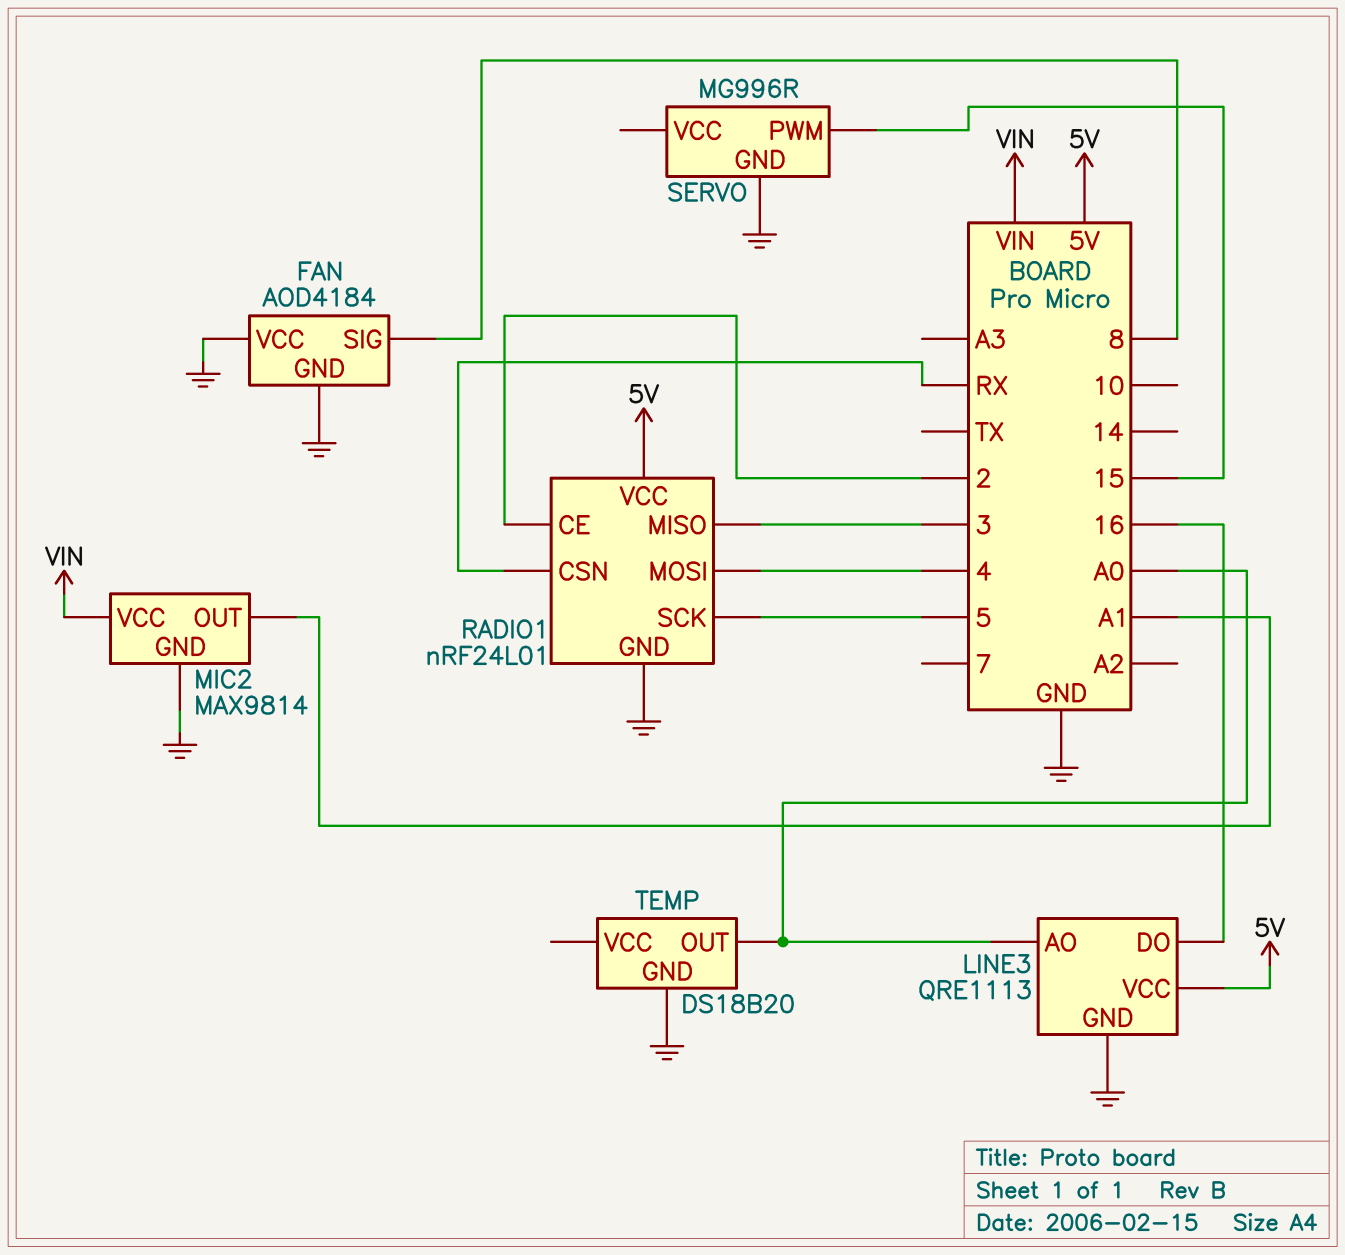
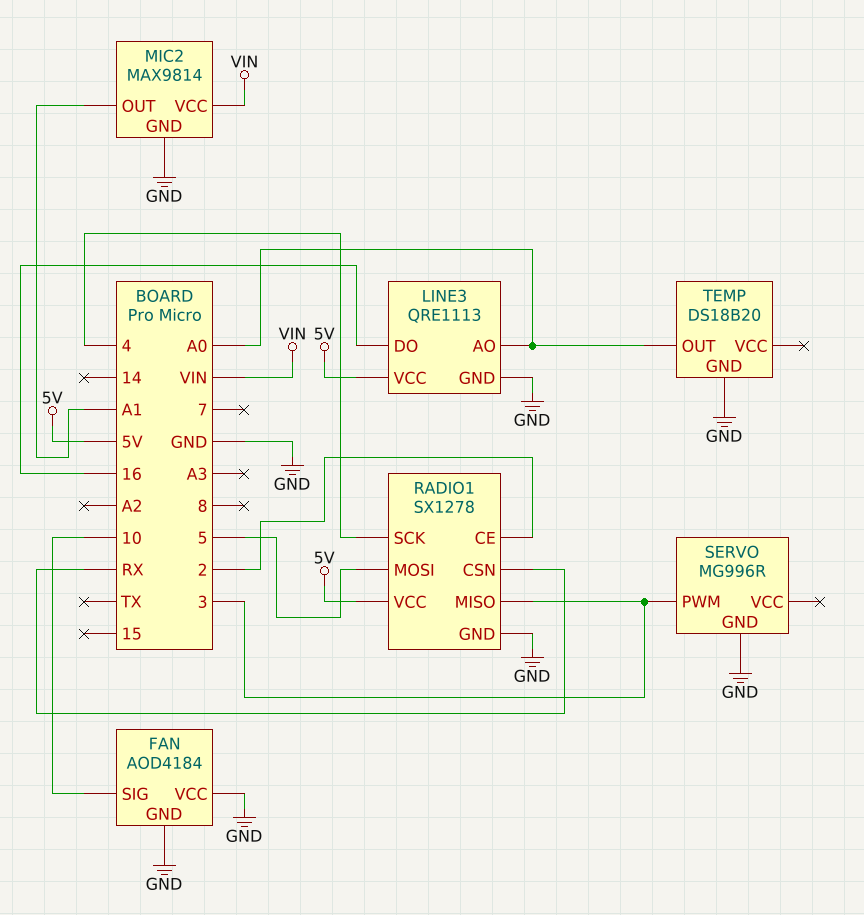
FAN pin SIG: 8 -> 10
RADIO1: nRF24L01 -> SX1278
RADIO1 pin MOSI: 4 -> 5
RADIO1 pin SCK: 5 -> 4
SERVO pin PWM: 15 -> 3

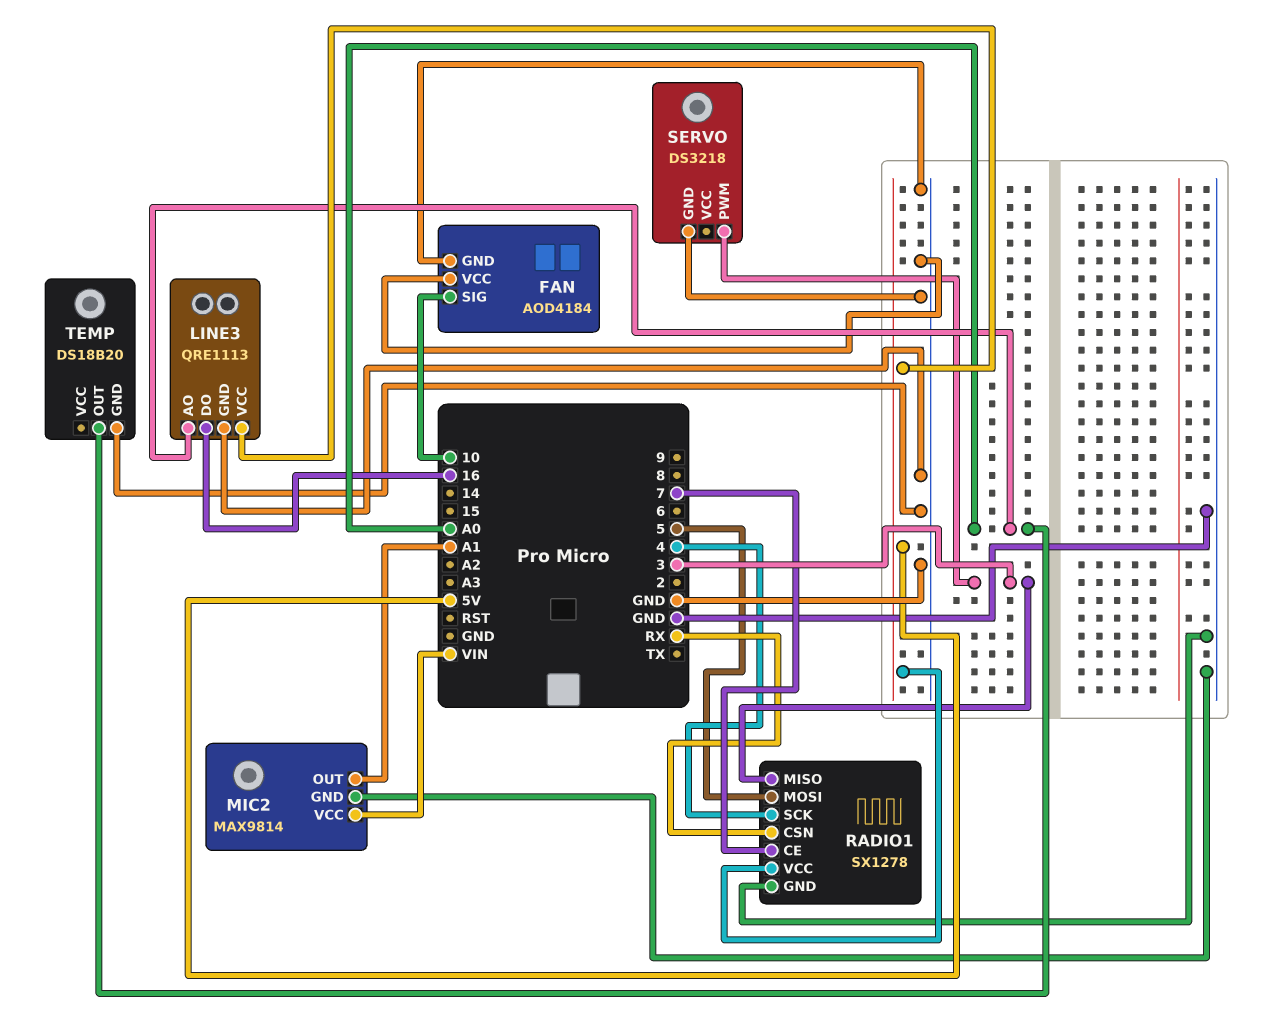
RADIO1 pin CE: 2 -> 7
SERVO: MG996R -> DS3218

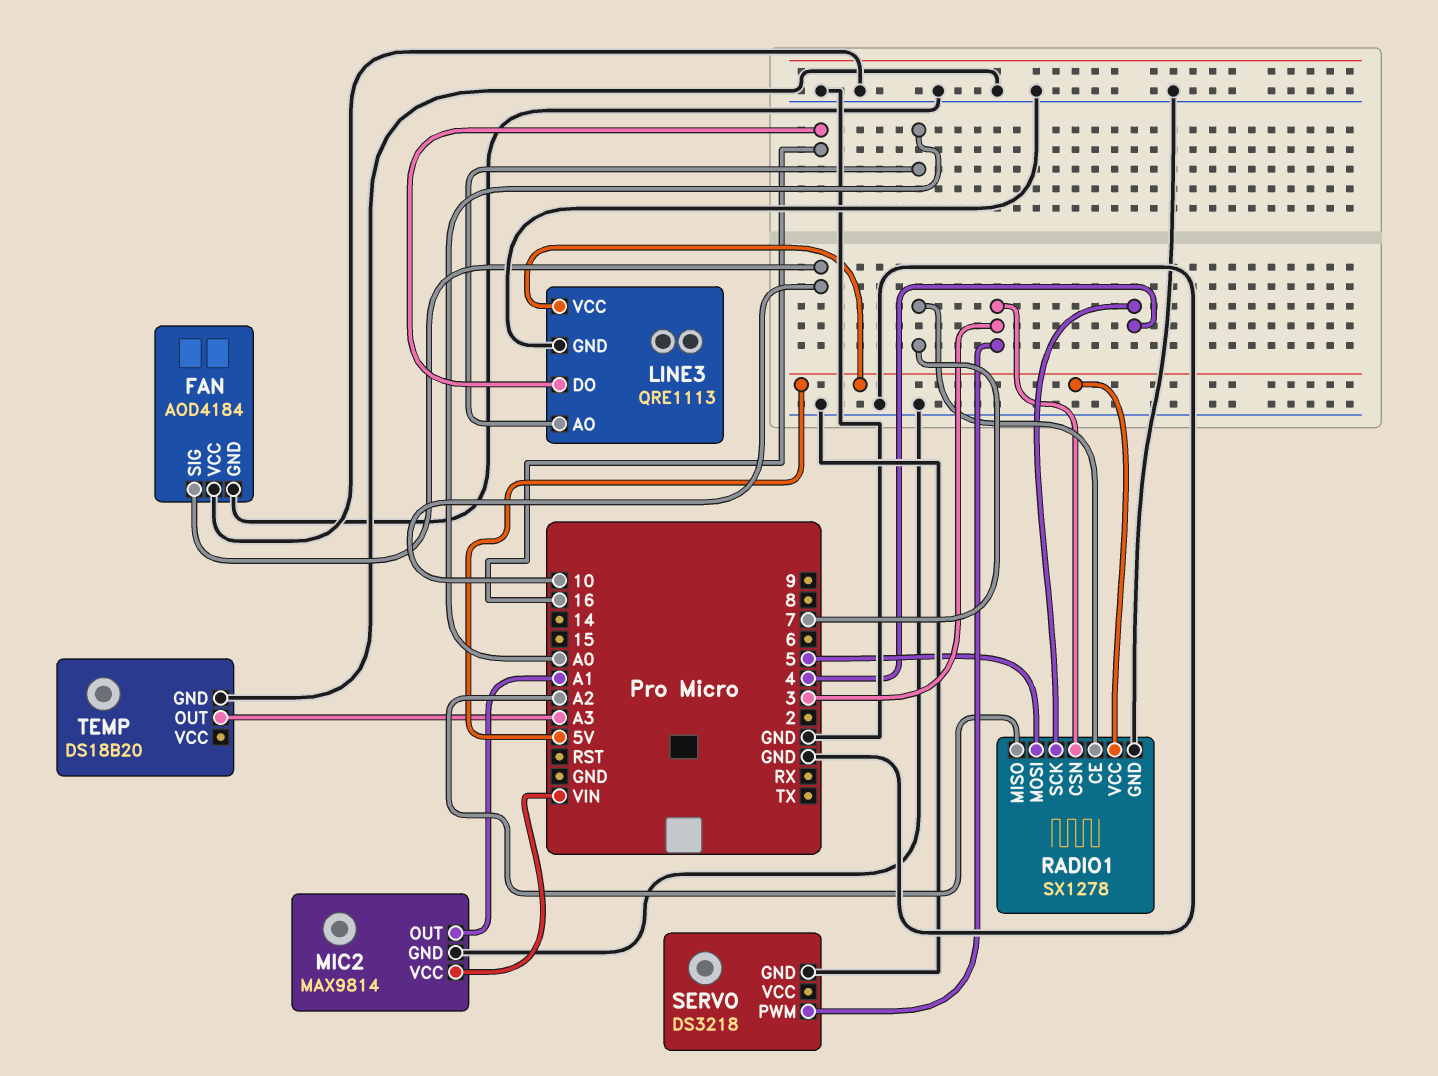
RADIO1 pin CSN: RX -> 3
RADIO1 pin MISO: 3 -> A2
TEMP pin OUT: A0 -> A3

